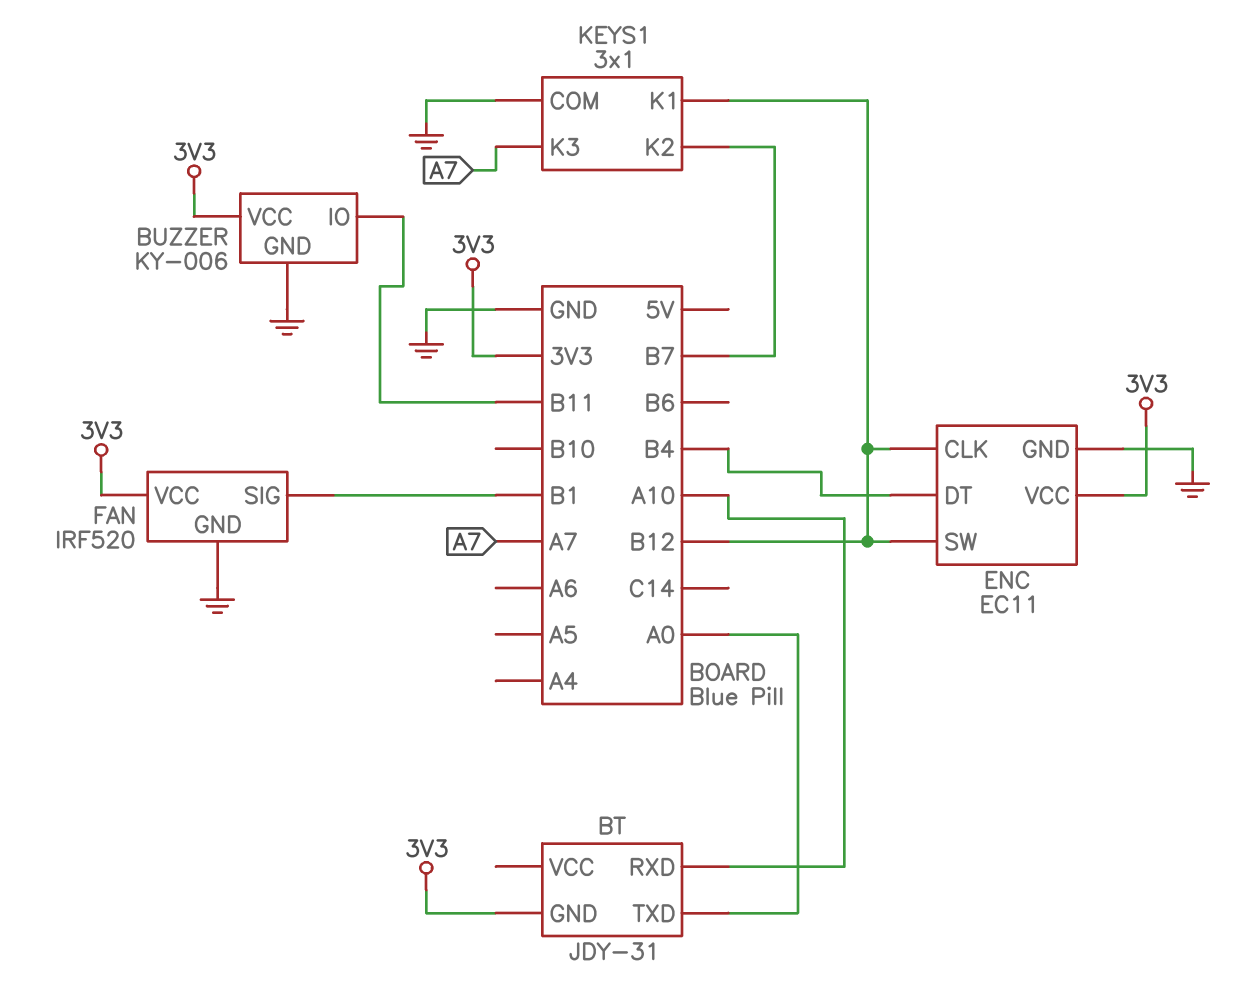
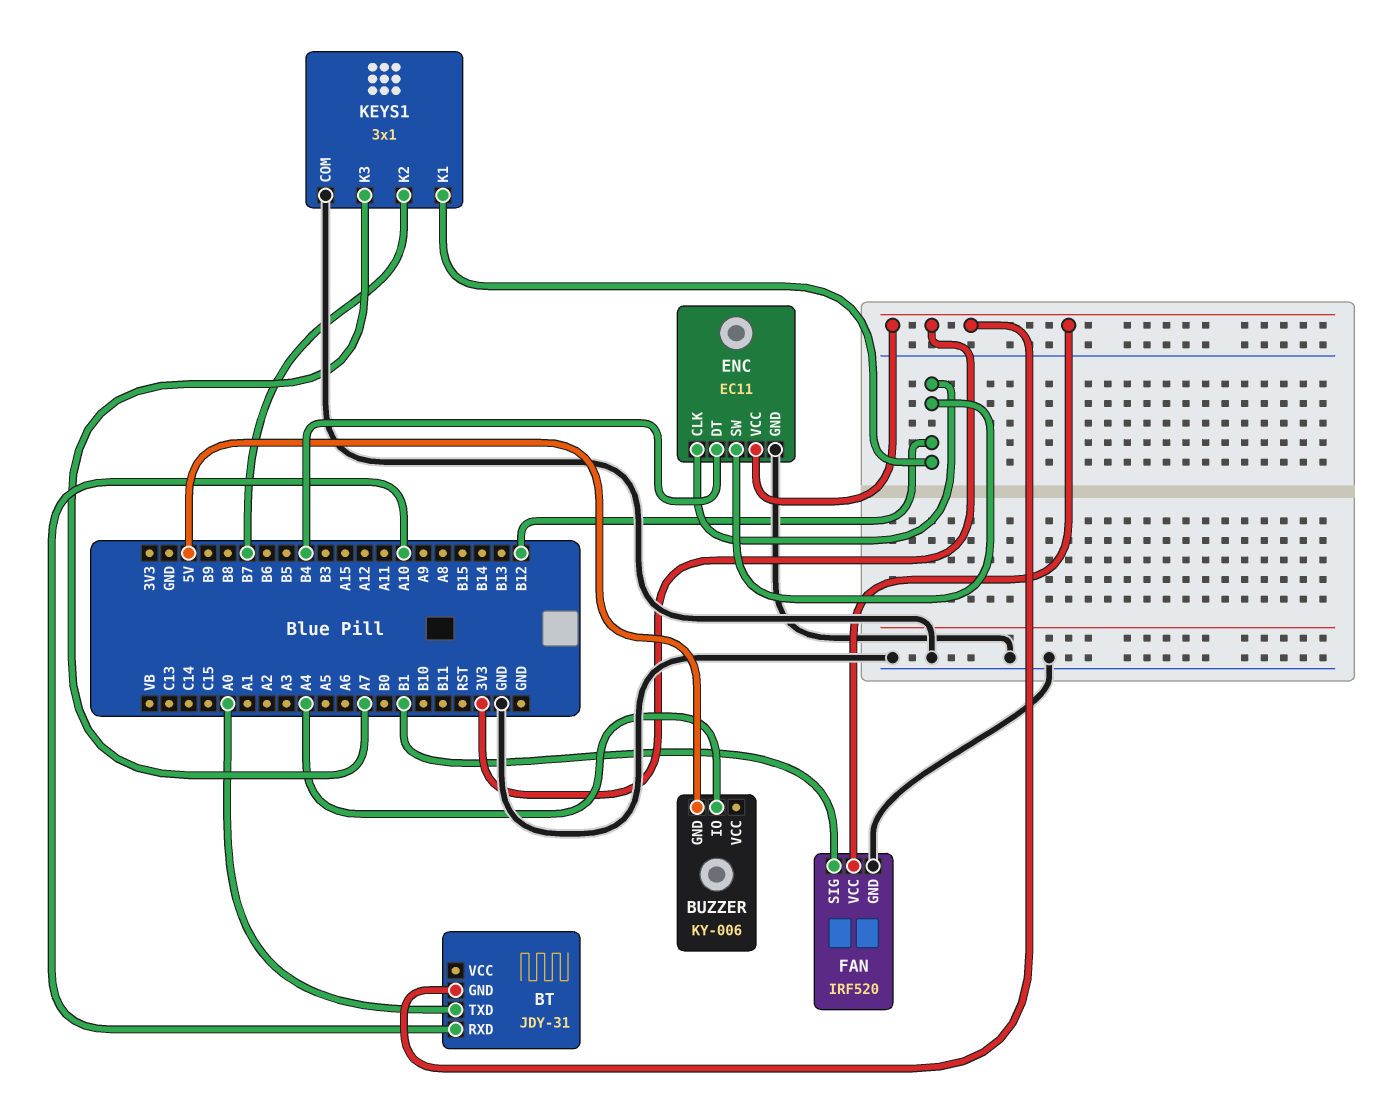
BUZZER pin GND: GND -> 5V
BUZZER pin IO: B11 -> A4
BUZZER pin VCC: 3V3 -> none

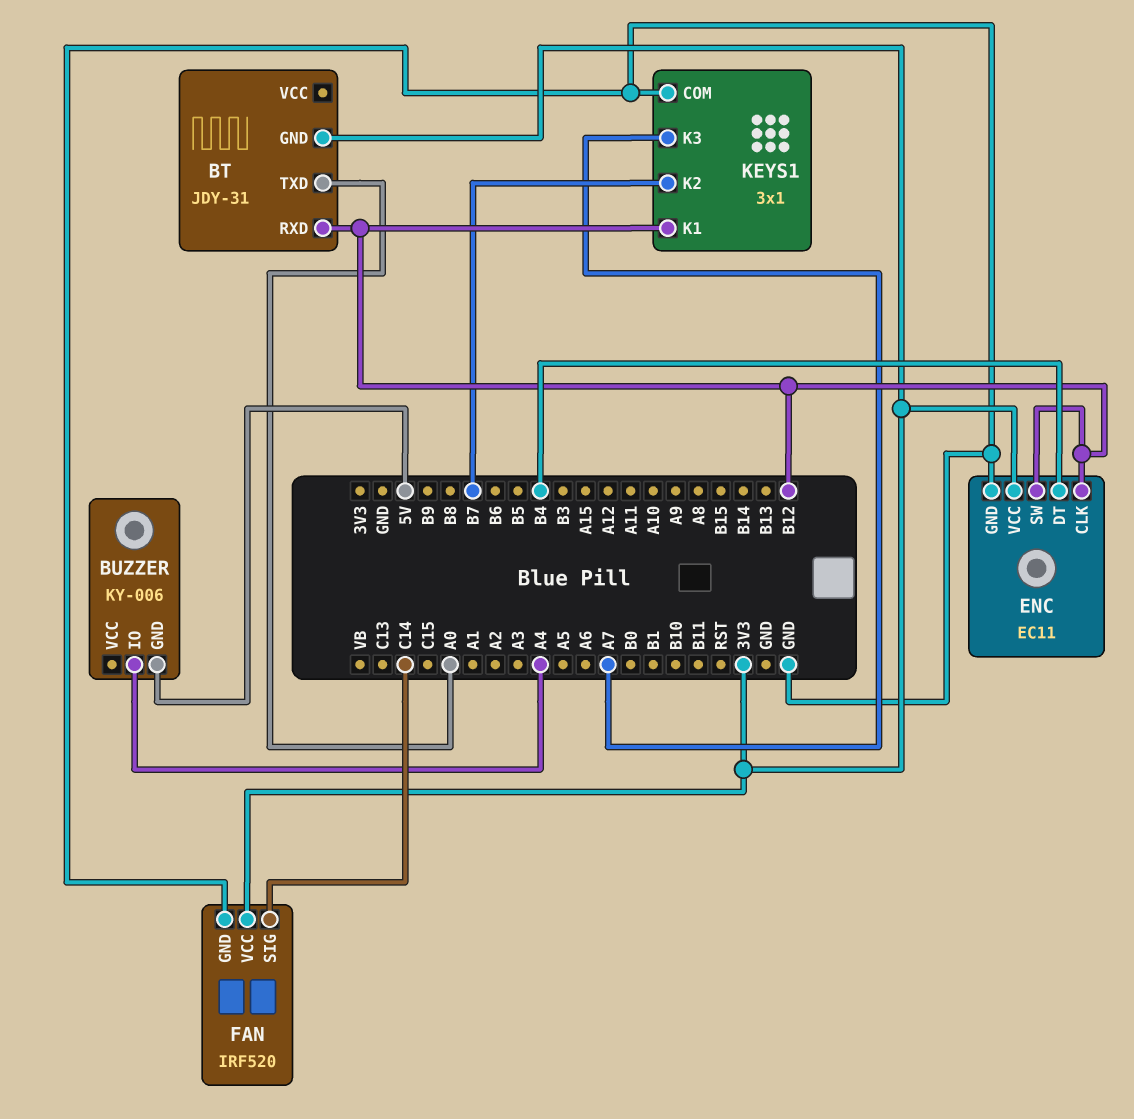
BT pin RXD: A10 -> B12
FAN pin SIG: B1 -> C14

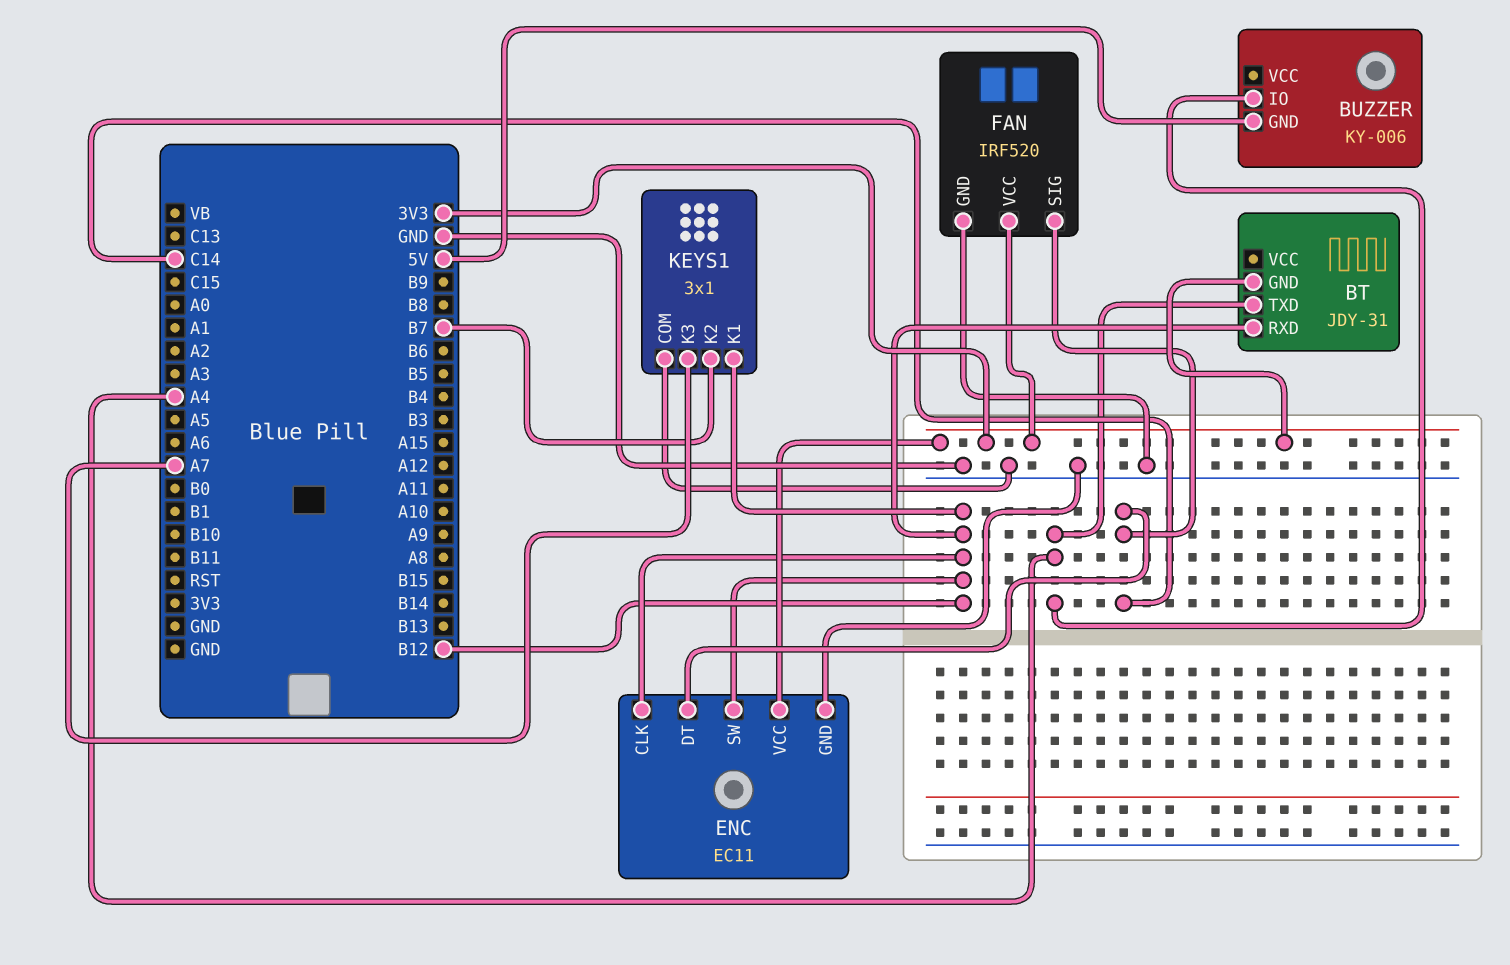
BT pin TXD: A0 -> A4
ENC pin DT: B4 -> C14

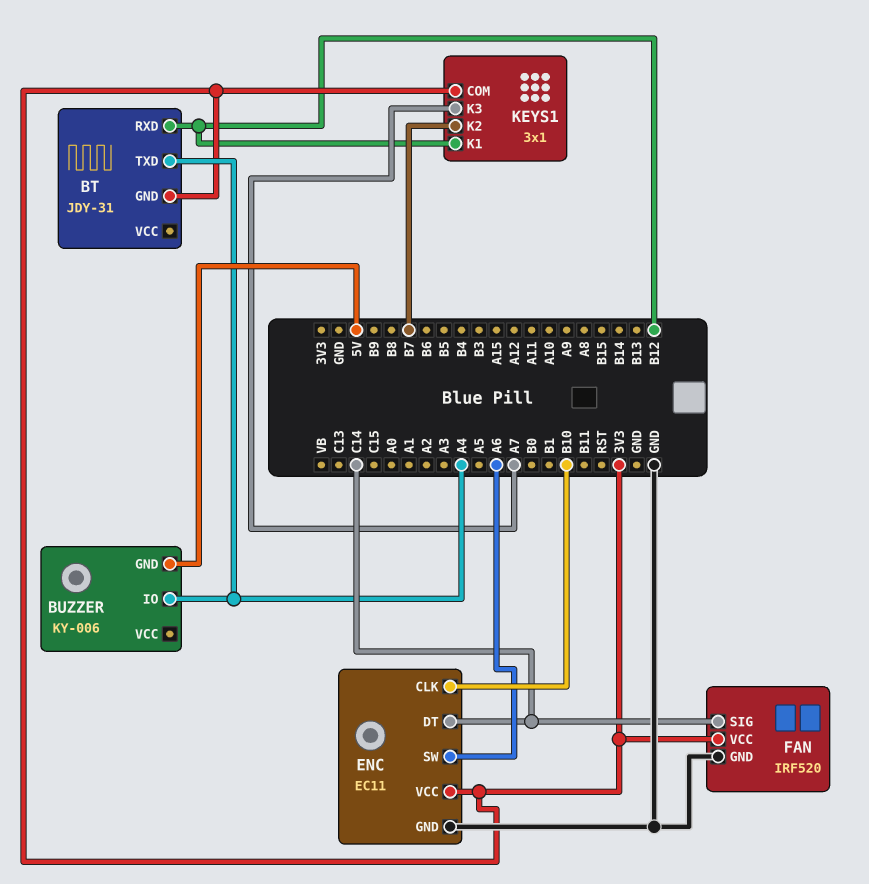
ENC pin CLK: B12 -> B10
ENC pin SW: B12 -> A6
KEYS1 pin COM: GND -> 3V3

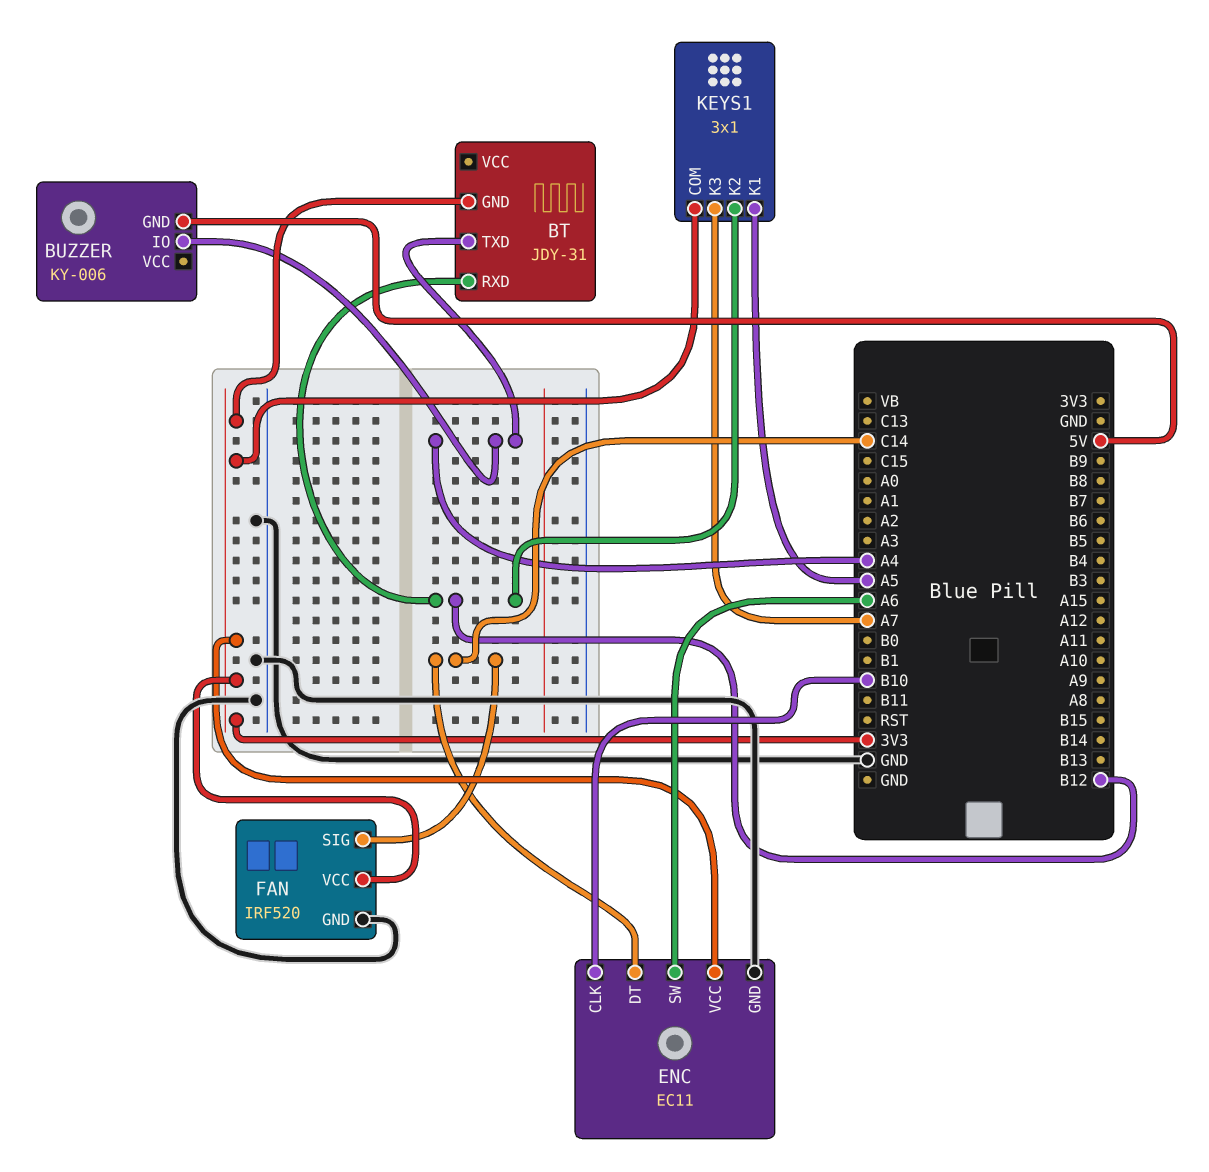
KEYS1 pin K1: B12 -> A5
KEYS1 pin K2: B7 -> B12

